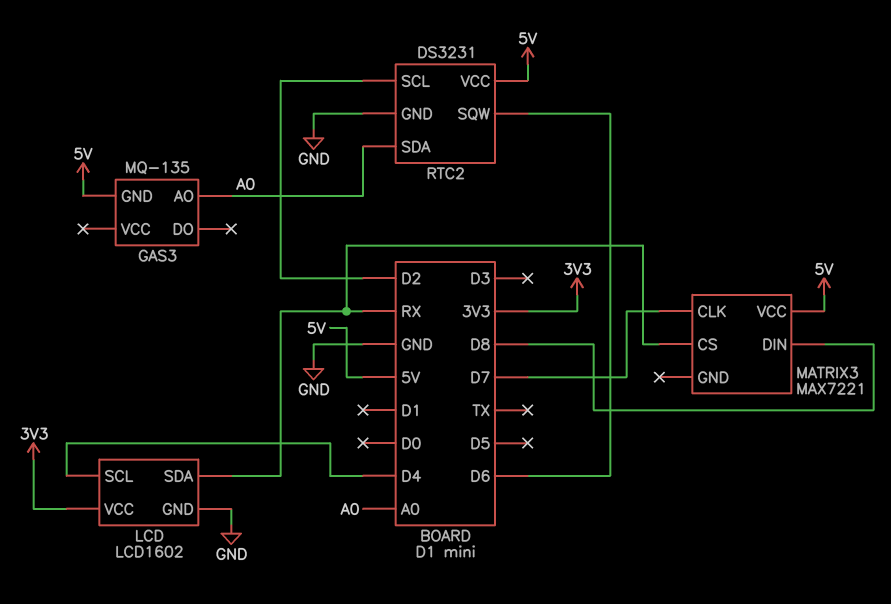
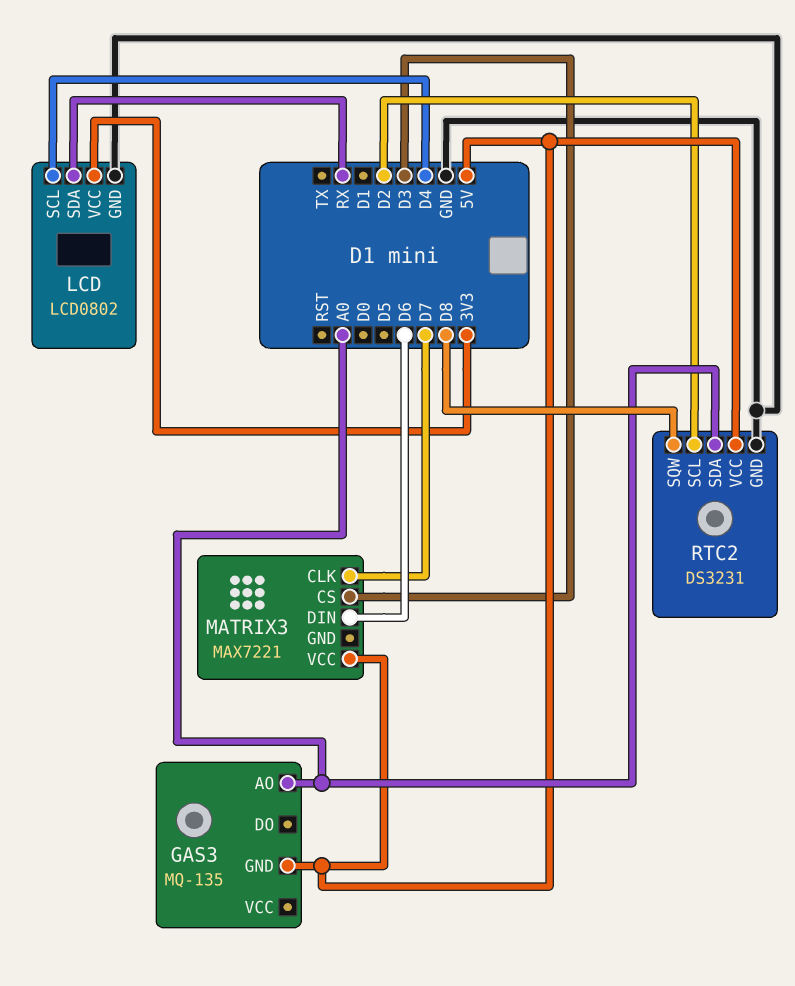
LCD: LCD1602 -> LCD0802
MATRIX3 pin CS: RX -> D3
MATRIX3 pin DIN: D8 -> D6
RTC2 pin SQW: D6 -> D8

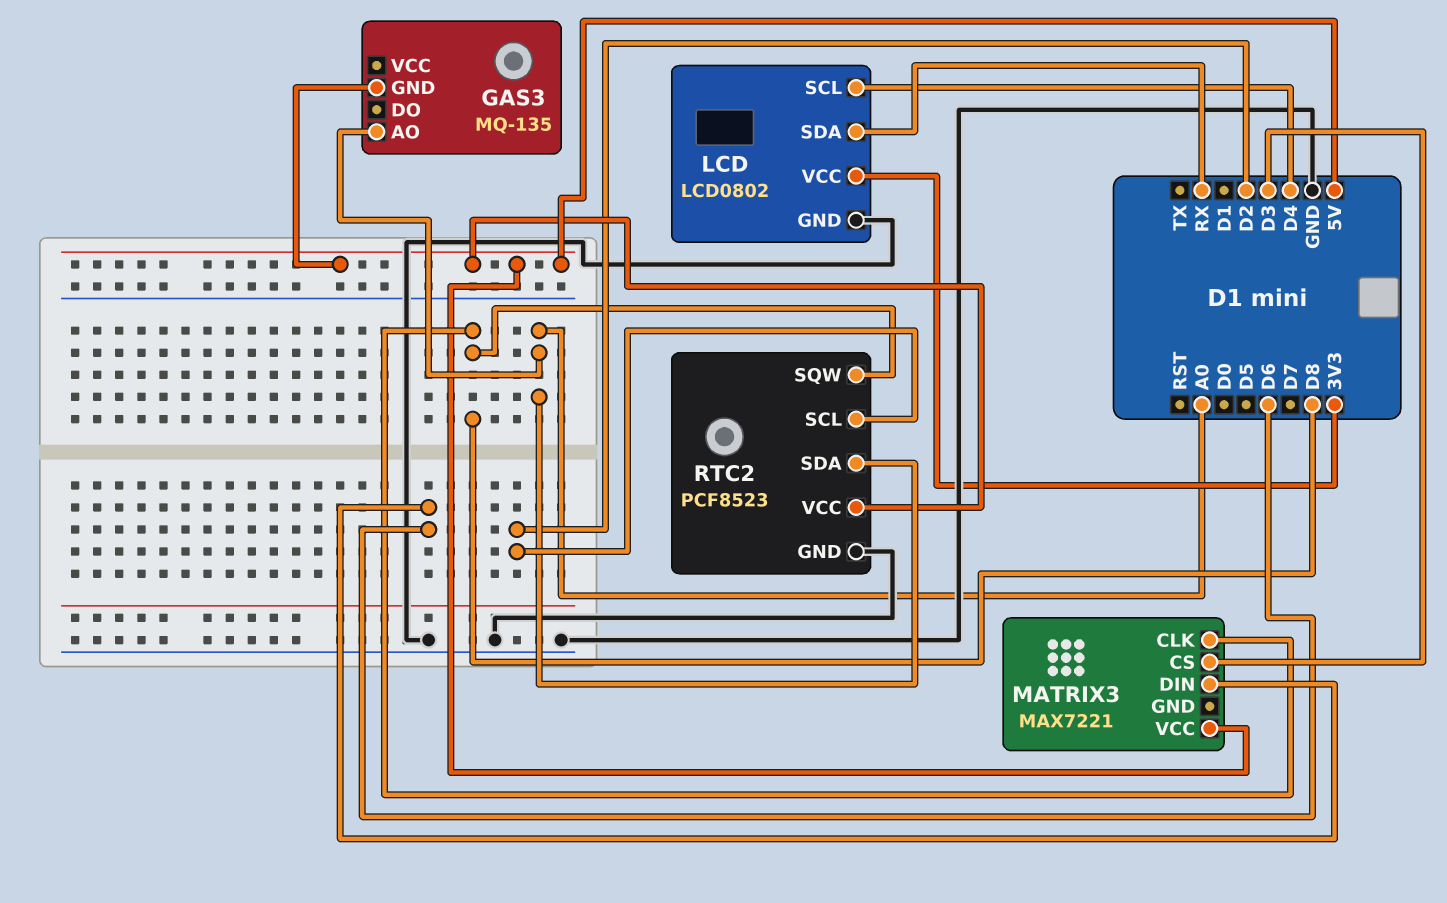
MATRIX3 pin CLK: D7 -> D8
RTC2: DS3231 -> PCF8523

